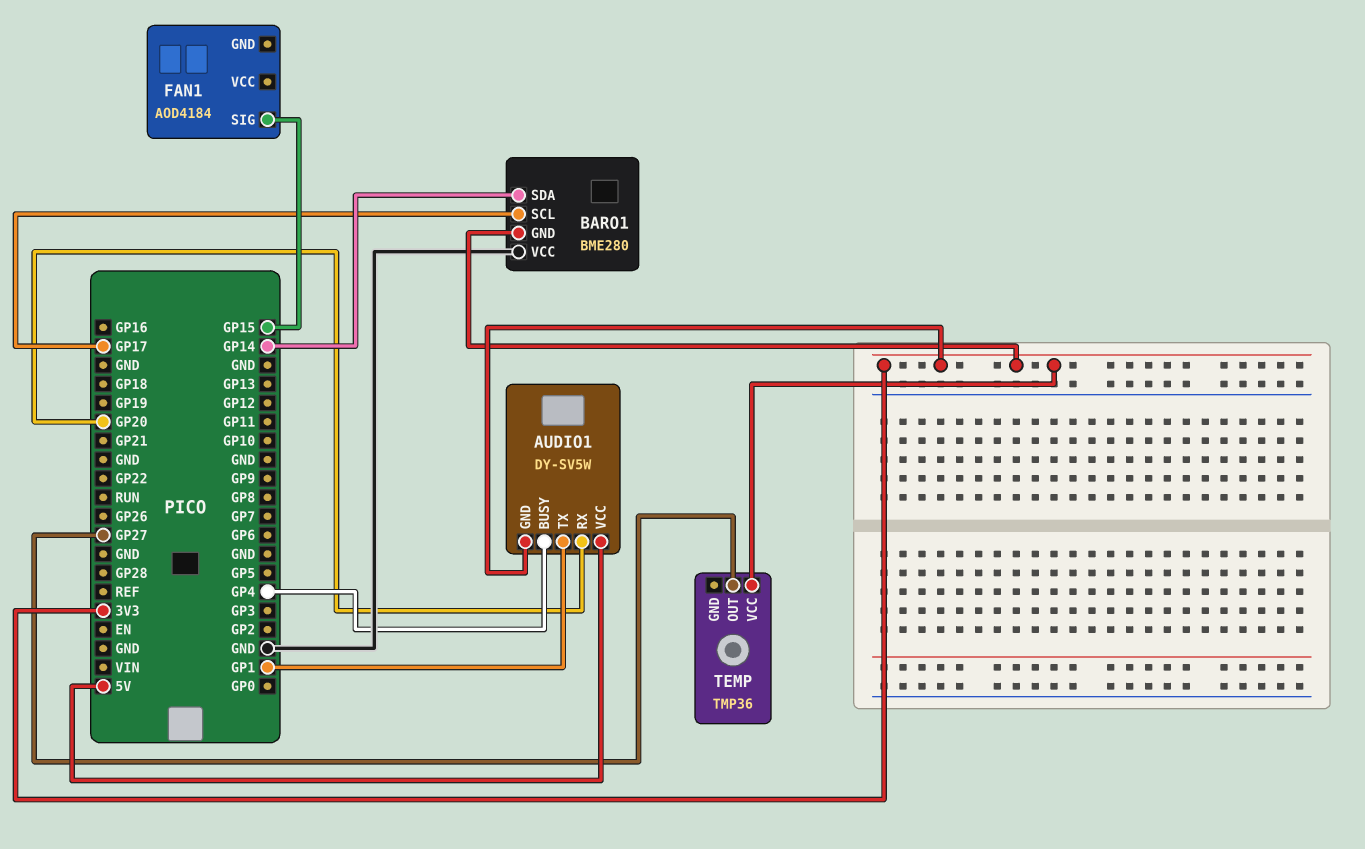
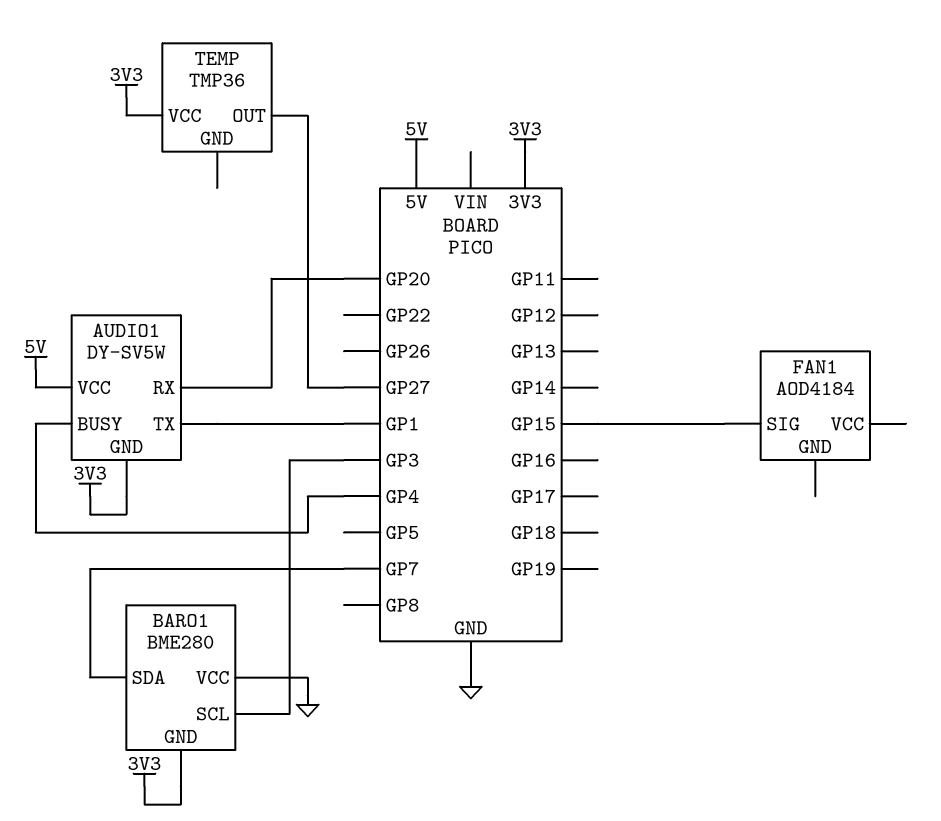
BARO1 pin SCL: GP17 -> GP3
BARO1 pin SDA: GP14 -> GP7

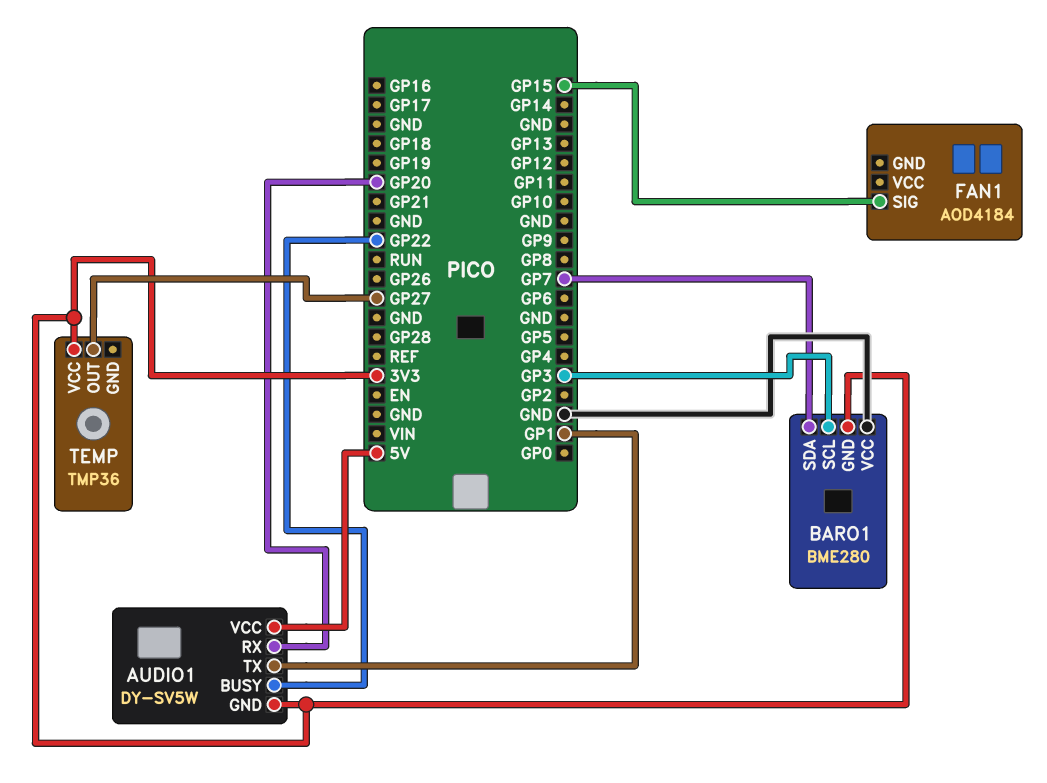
AUDIO1 pin BUSY: GP4 -> GP22

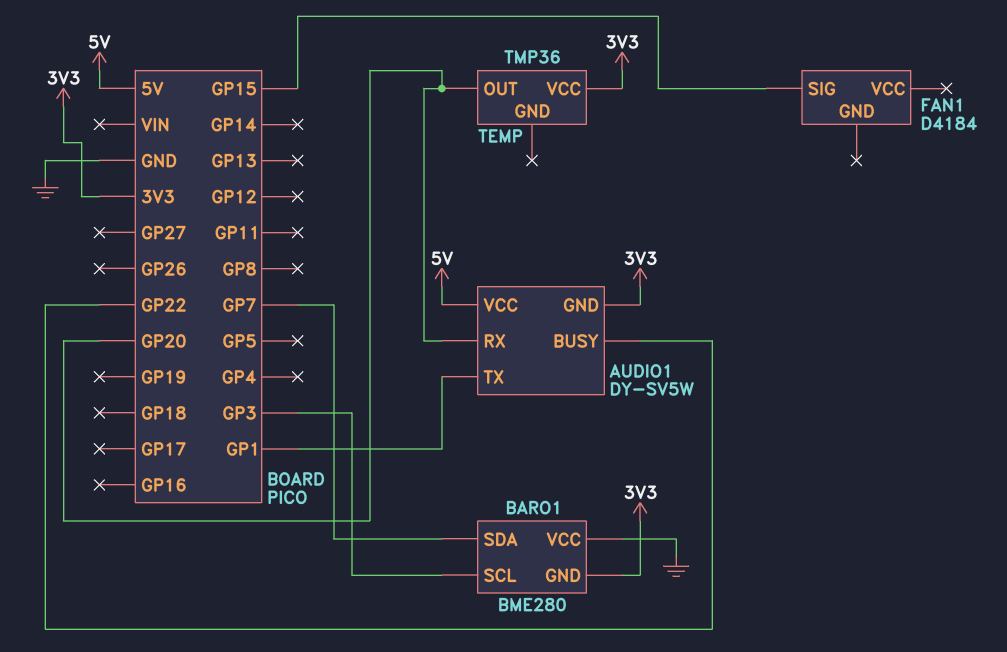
FAN1: AOD4184 -> D4184
TEMP pin OUT: GP27 -> GP20

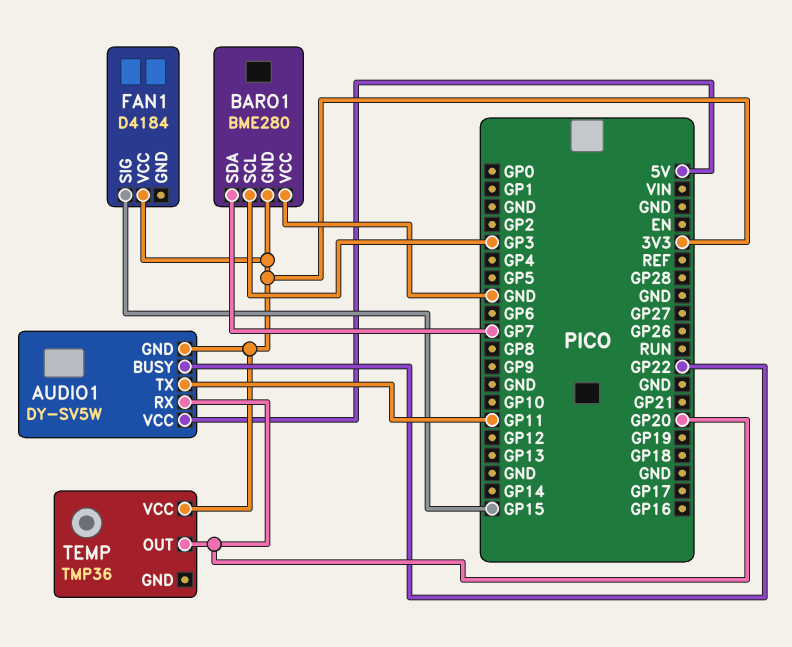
AUDIO1 pin TX: GP1 -> GP11
FAN1 pin VCC: none -> 3V3

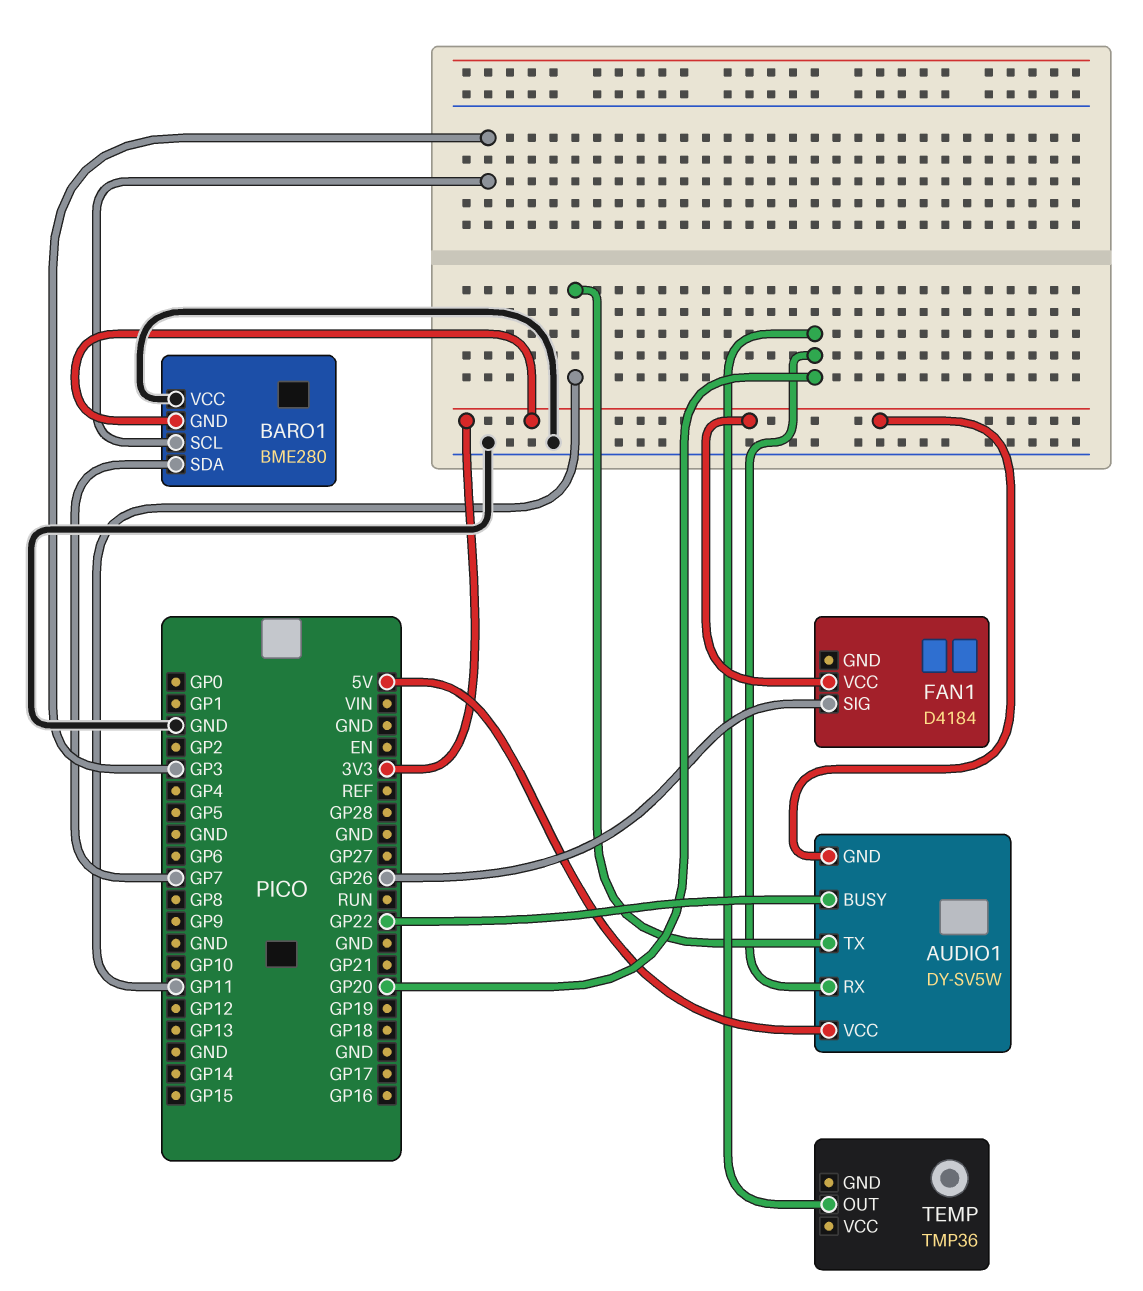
FAN1 pin SIG: GP15 -> GP26
TEMP pin VCC: 3V3 -> none

